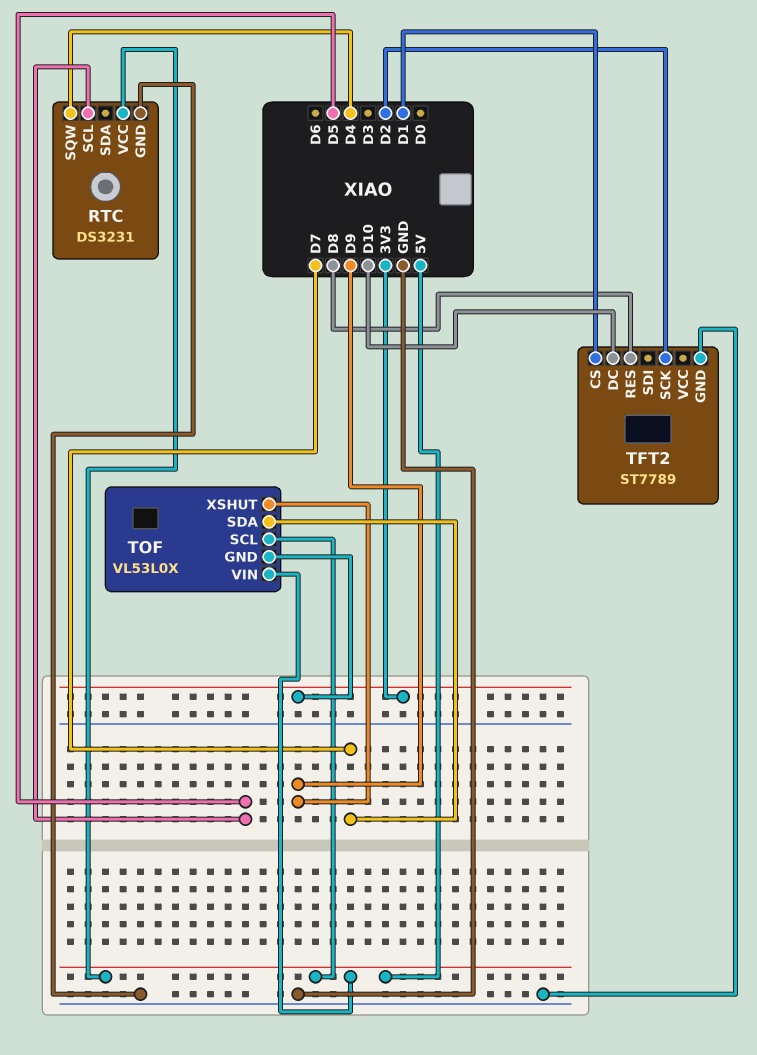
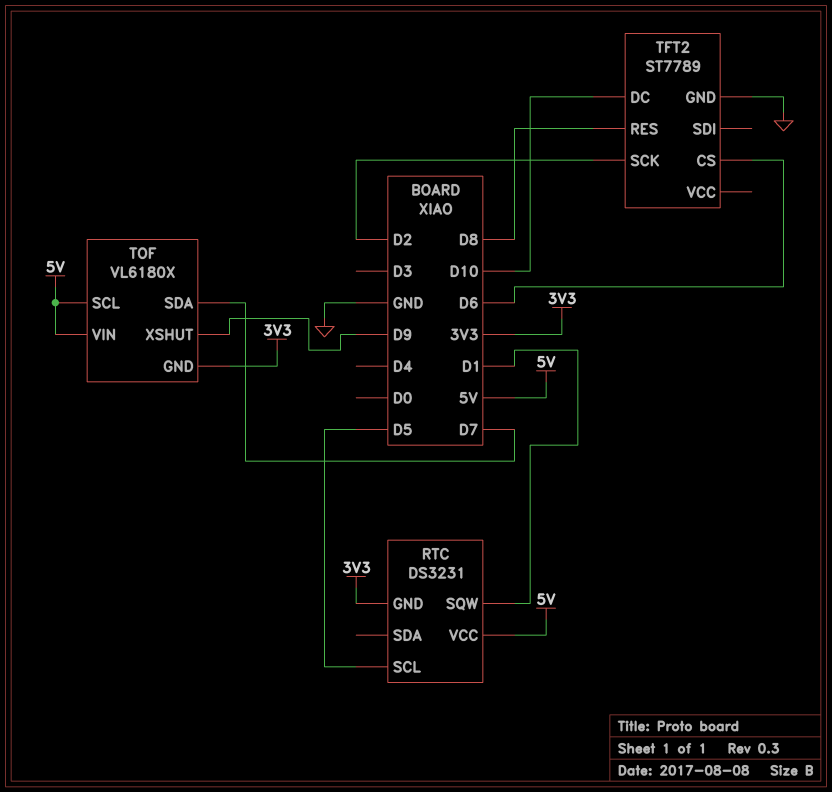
RTC pin GND: GND -> 3V3
RTC pin SQW: D4 -> D1
TFT2 pin CS: D1 -> D6
TOF: VL53L0X -> VL6180X

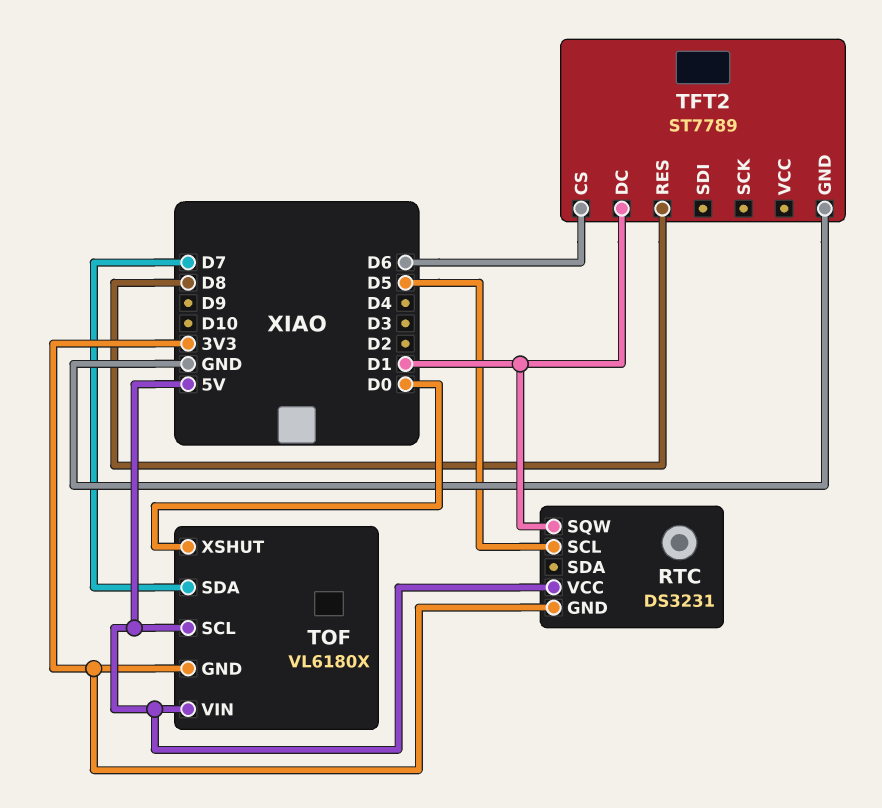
TFT2 pin DC: D10 -> D1
TFT2 pin SCK: D2 -> none
TOF pin XSHUT: D9 -> D0

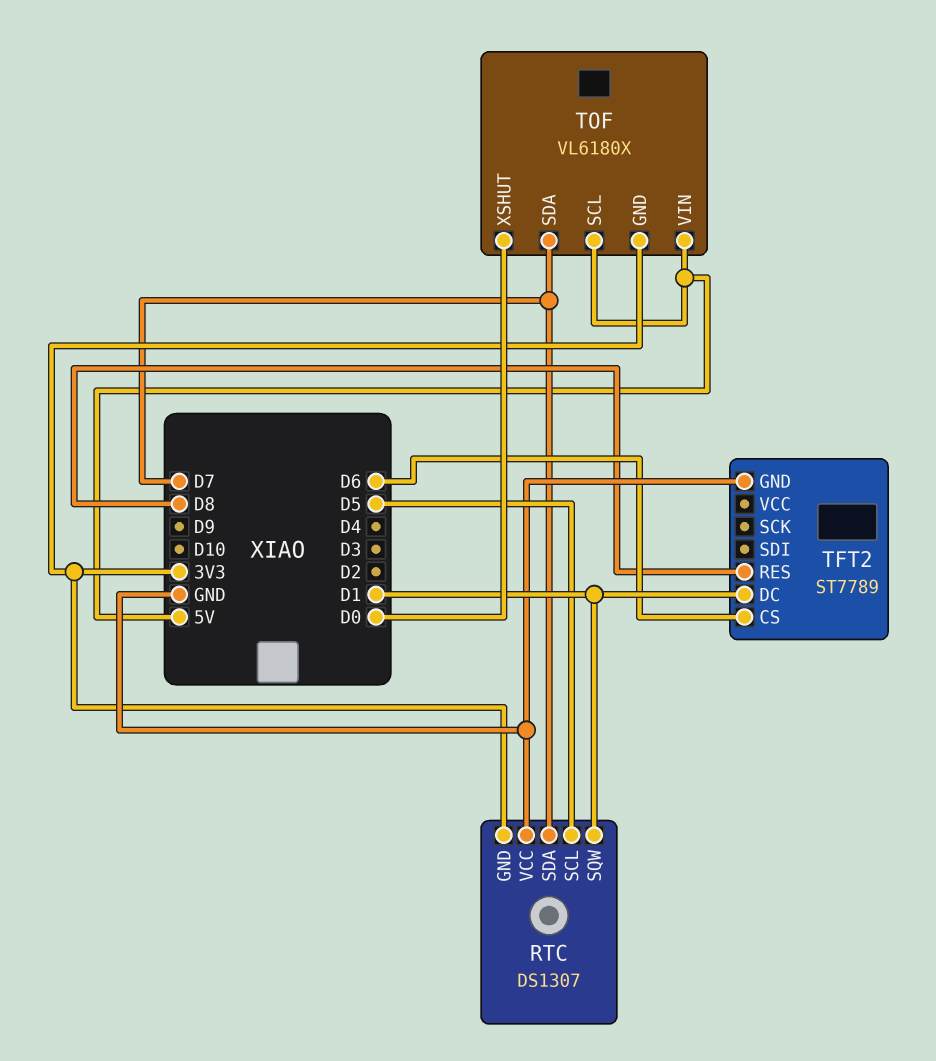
RTC: DS3231 -> DS1307
RTC pin SDA: none -> D7
RTC pin VCC: 5V -> GND

